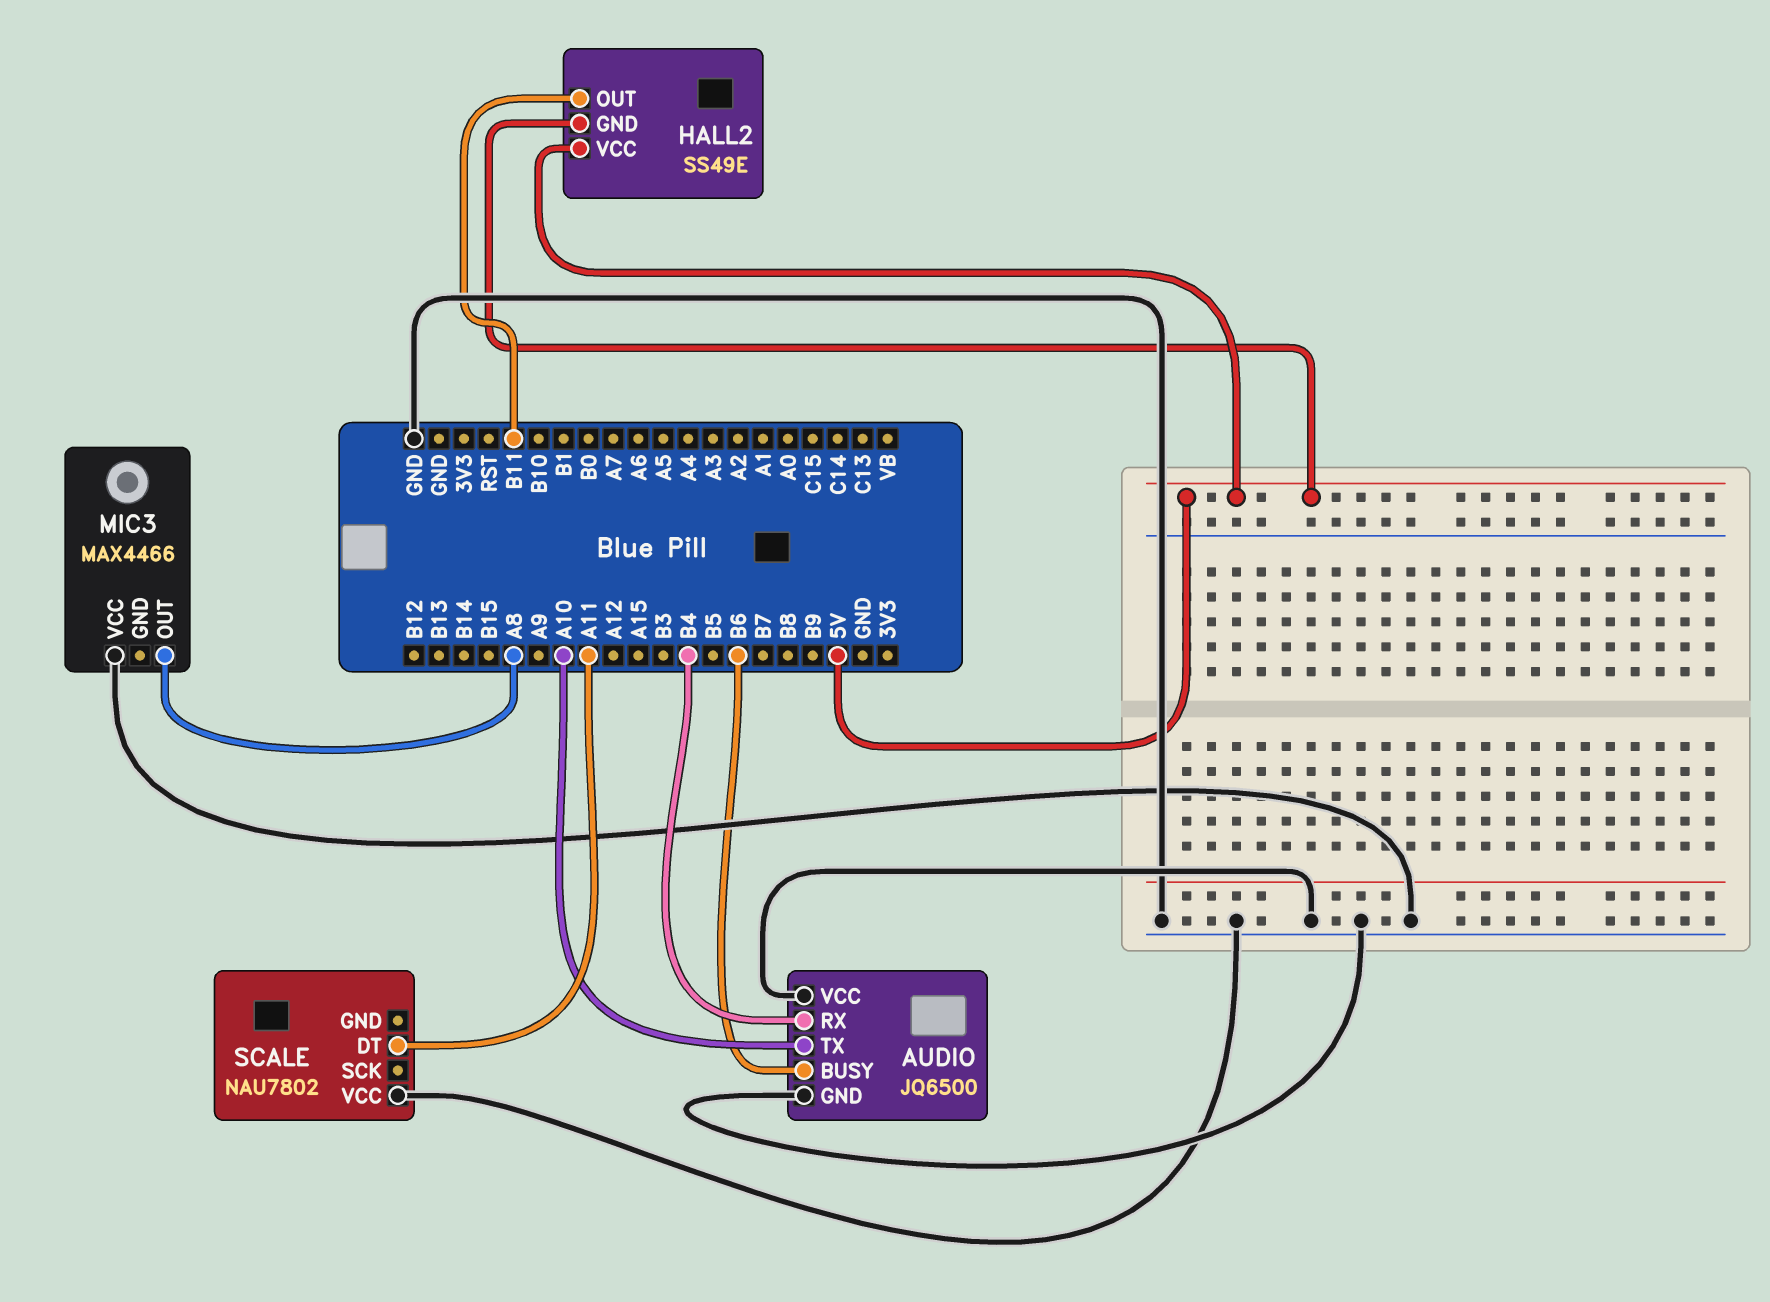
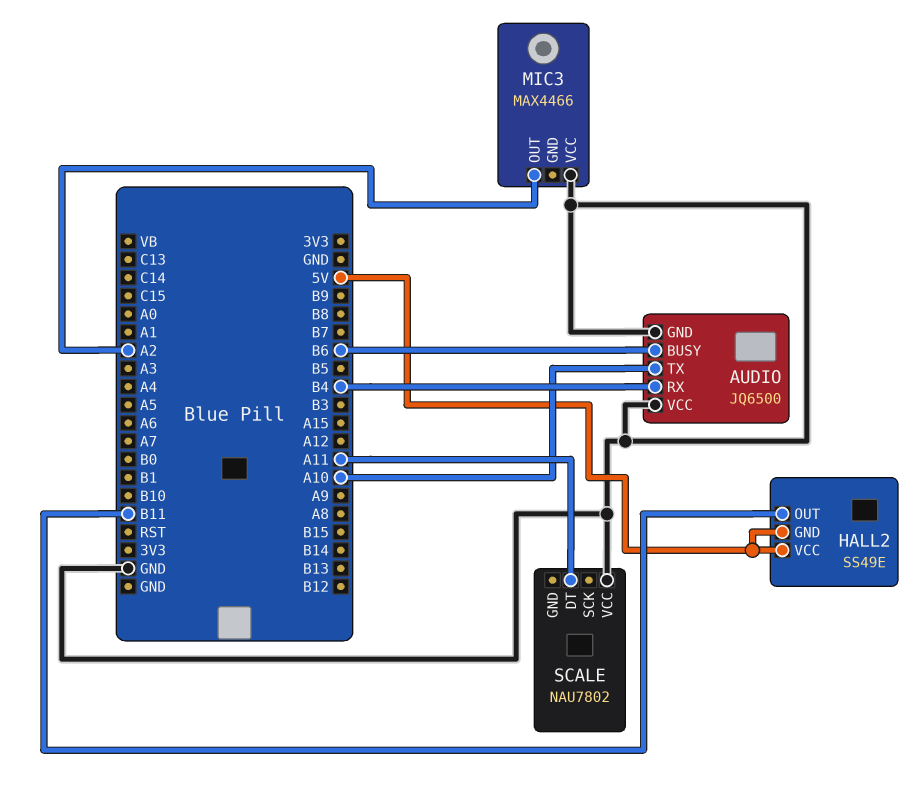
MIC3 pin OUT: A8 -> A2

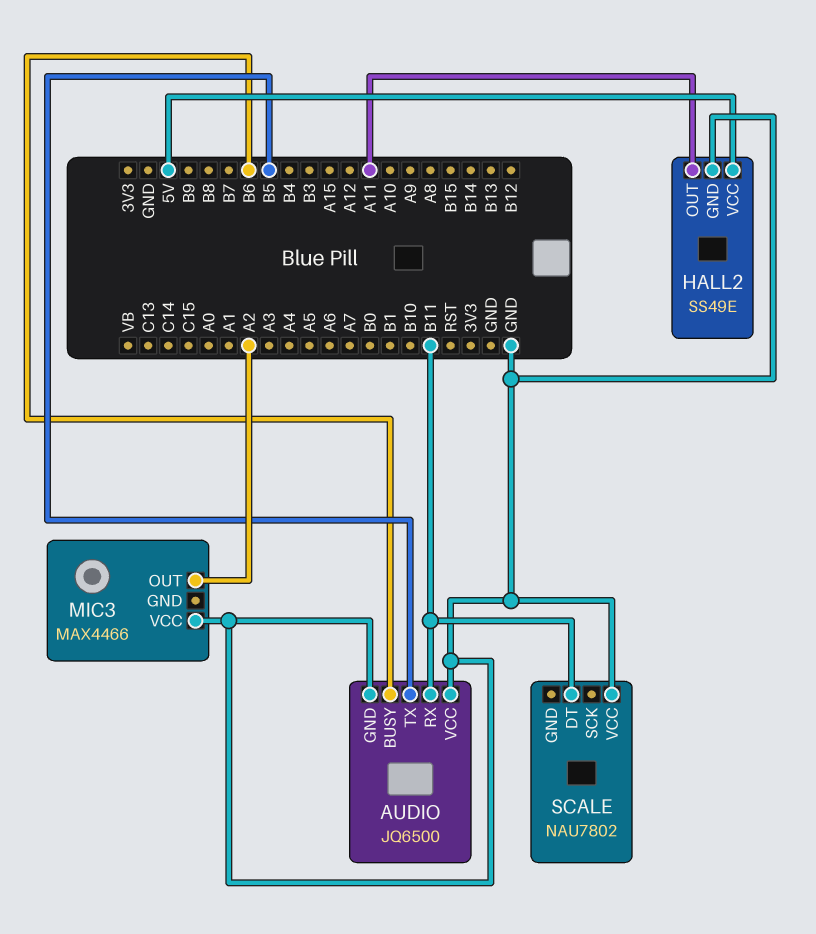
AUDIO pin RX: B4 -> B11
AUDIO pin TX: A10 -> B5
HALL2 pin GND: 5V -> GND
HALL2 pin OUT: B11 -> A11
SCALE pin DT: A11 -> B11

